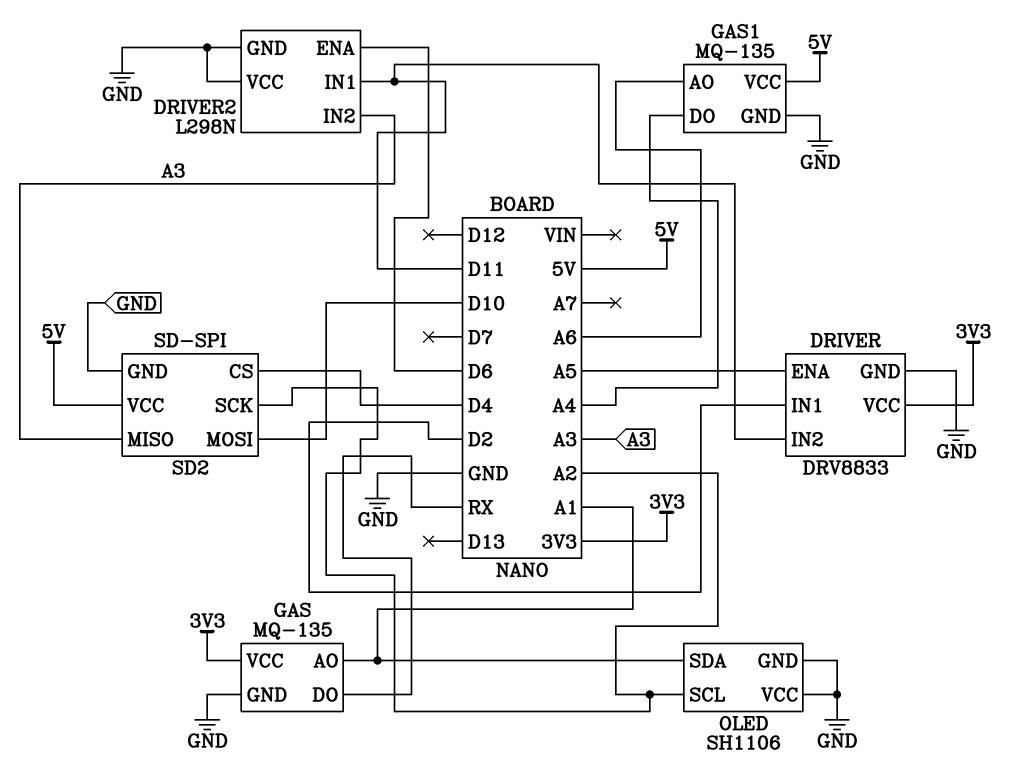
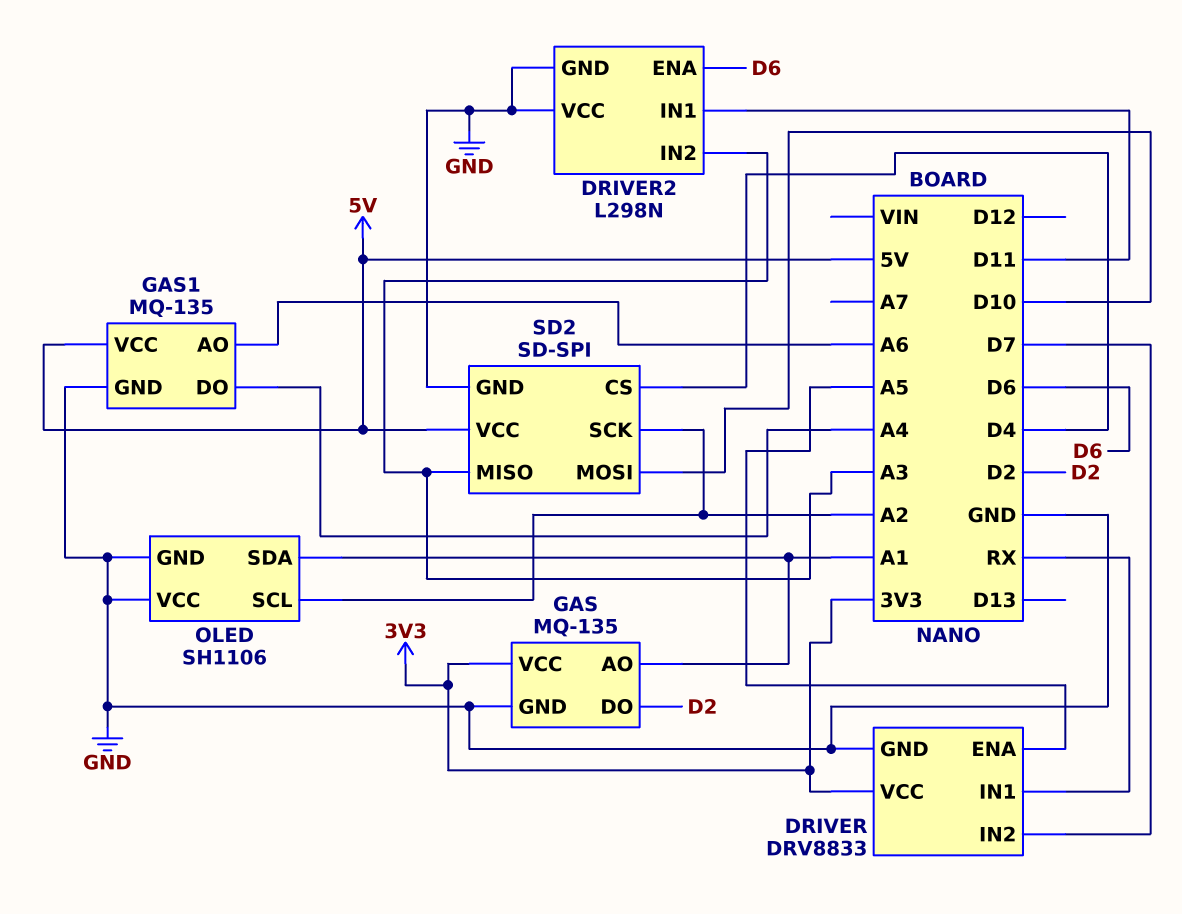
DRIVER pin IN1: D2 -> RX
DRIVER pin IN2: D11 -> D7
GAS pin DO: RX -> D2

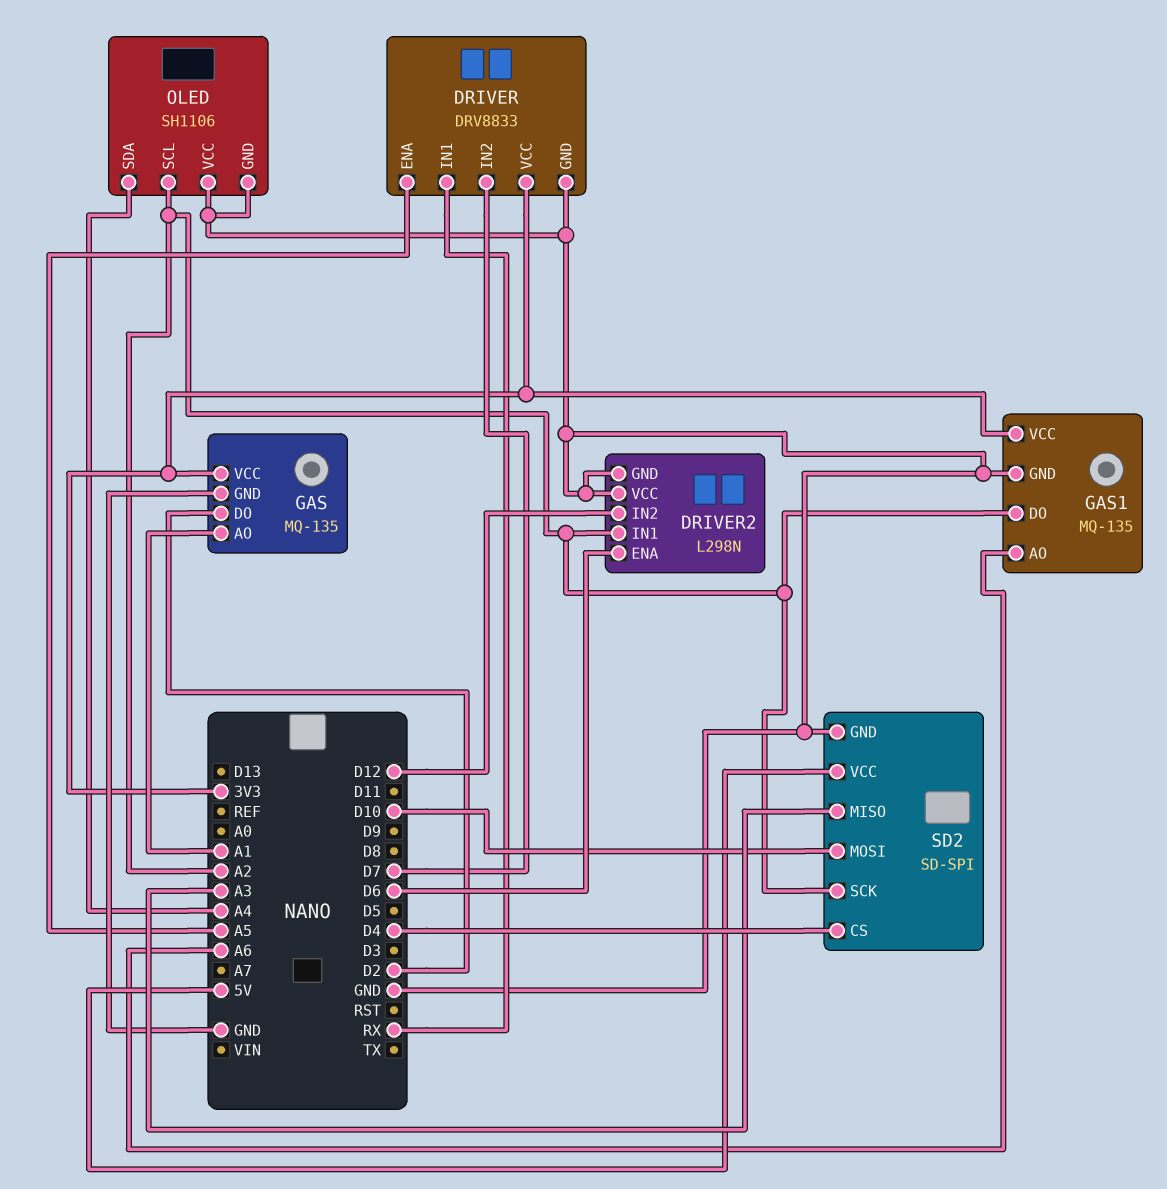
DRIVER2 pin IN1: D11 -> A2
DRIVER2 pin IN2: A3 -> D12
GAS1 pin DO: A4 -> A2
GAS1 pin VCC: 5V -> 3V3
OLED pin SDA: A1 -> A4

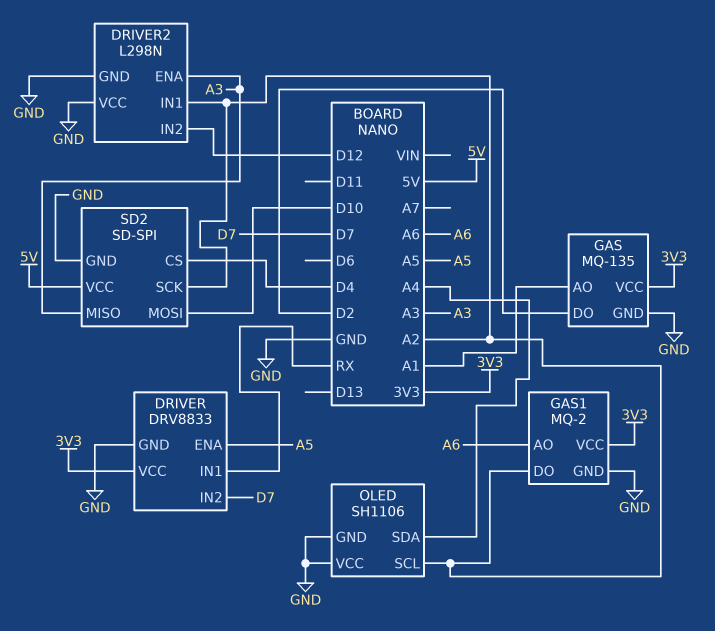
DRIVER2 pin ENA: D6 -> A3
GAS1: MQ-135 -> MQ-2

